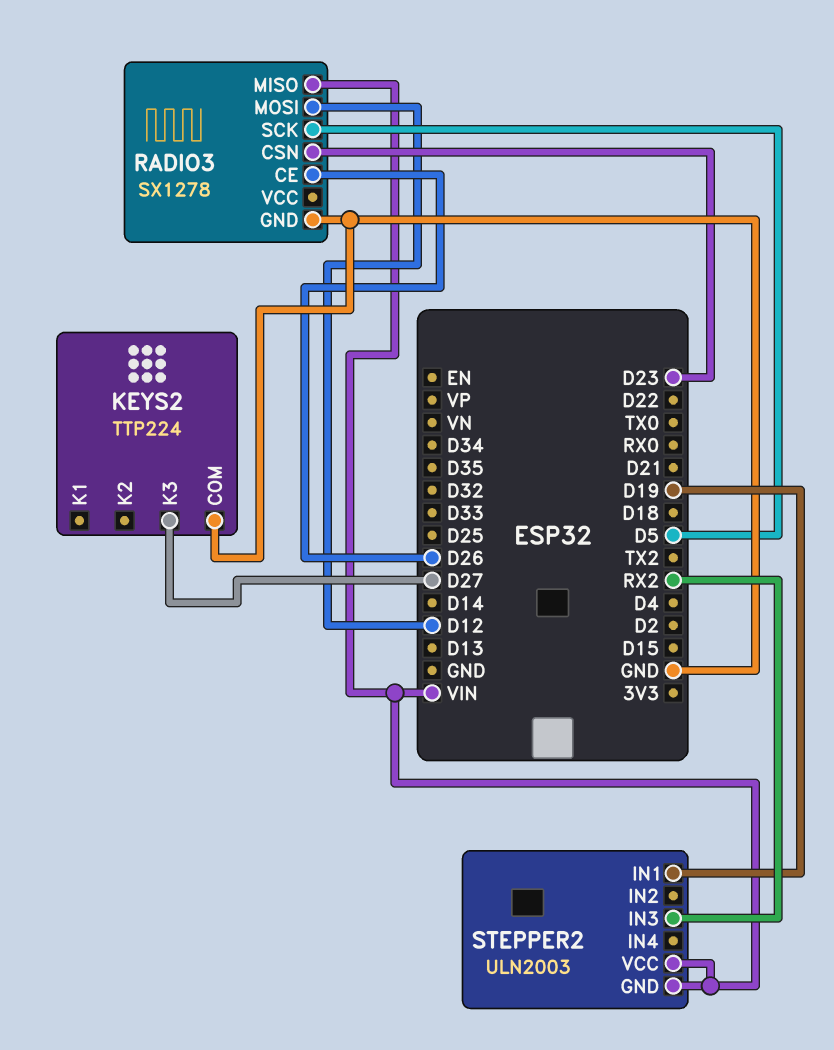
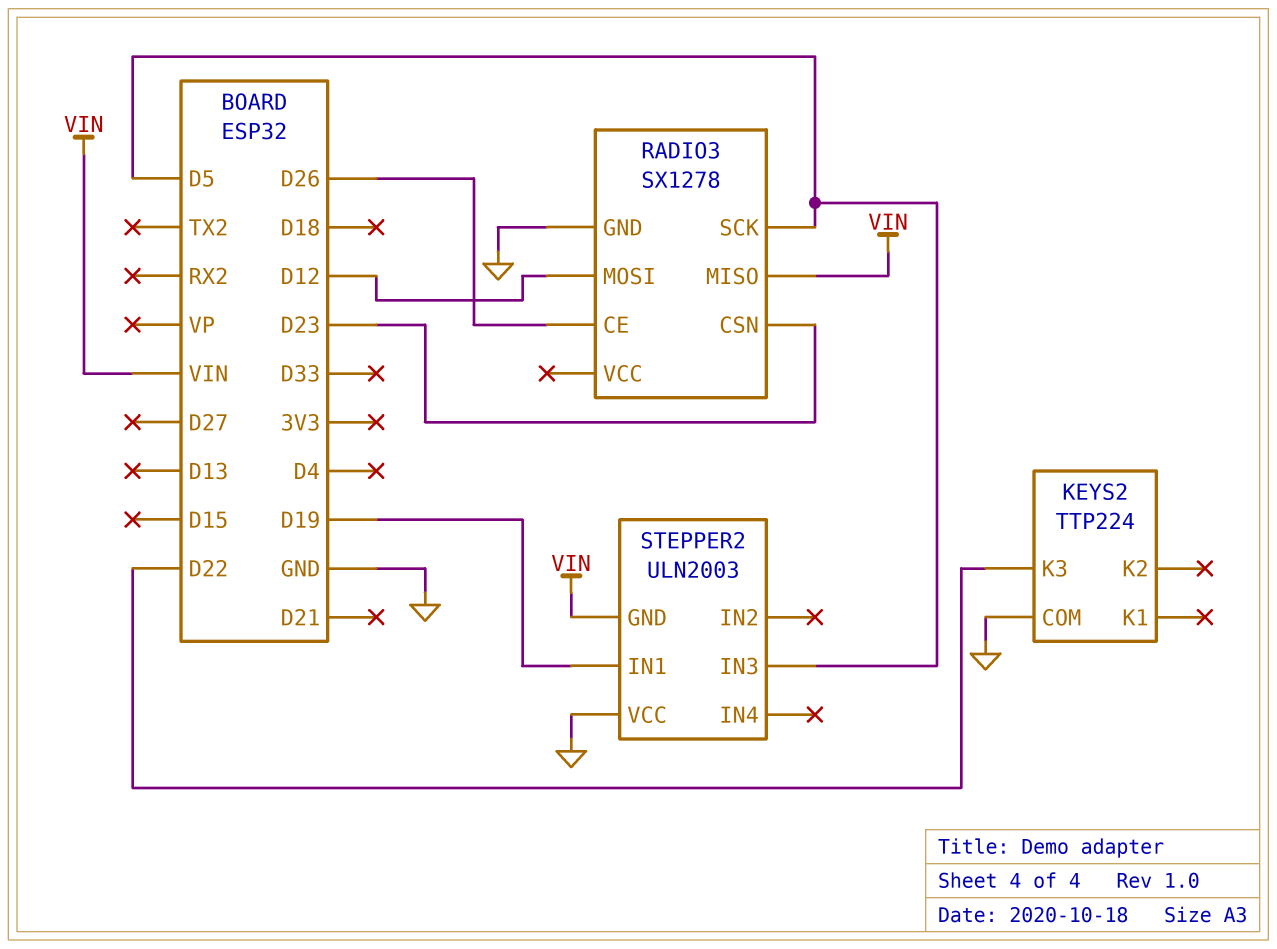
KEYS2 pin K3: D27 -> D22
STEPPER2 pin IN3: RX2 -> D5
STEPPER2 pin VCC: VIN -> GND

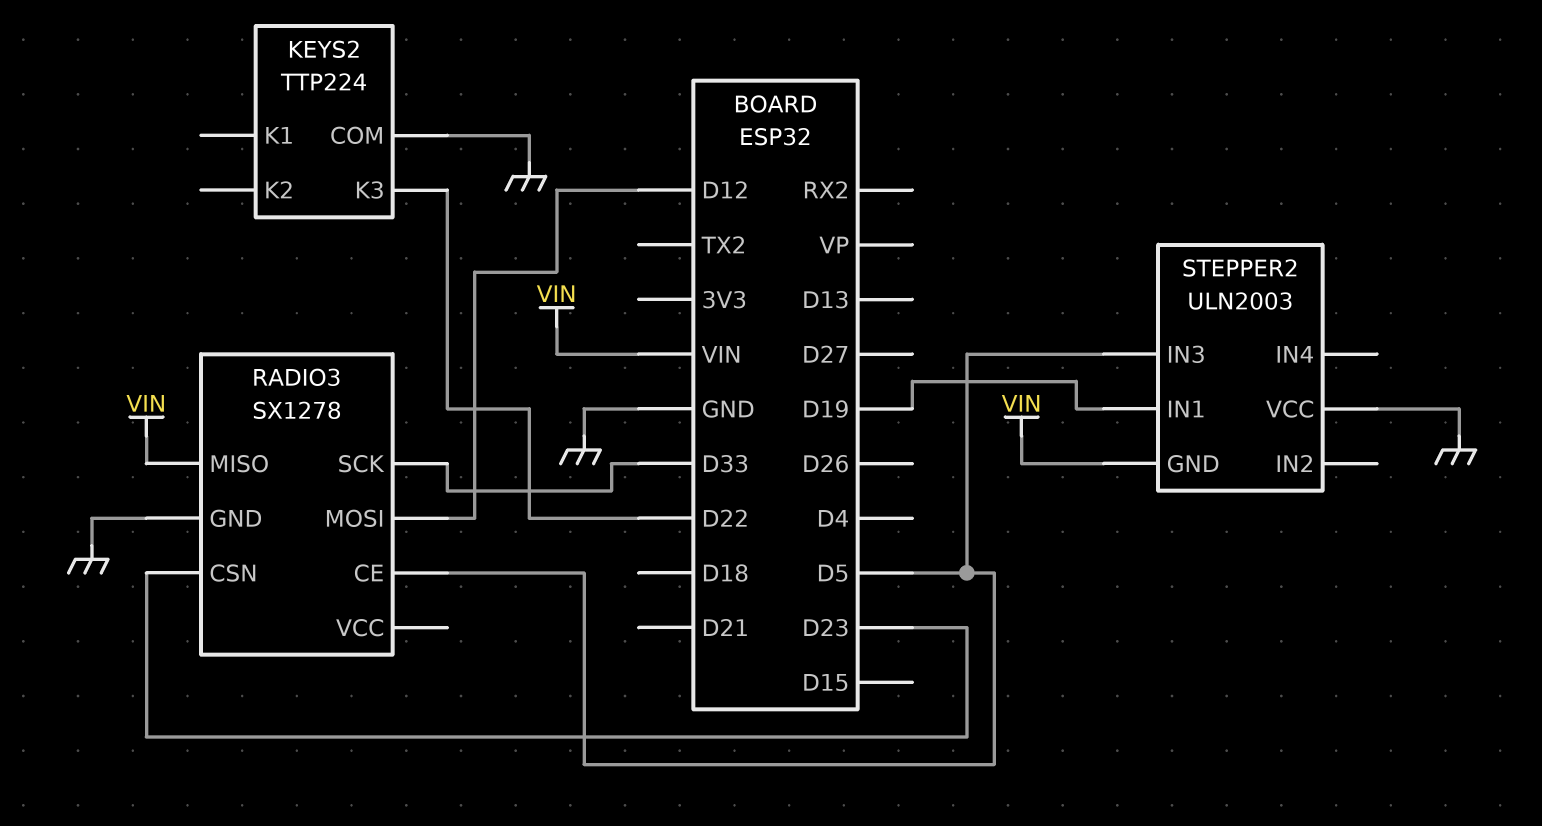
RADIO3 pin CE: D26 -> D5
RADIO3 pin SCK: D5 -> D33

